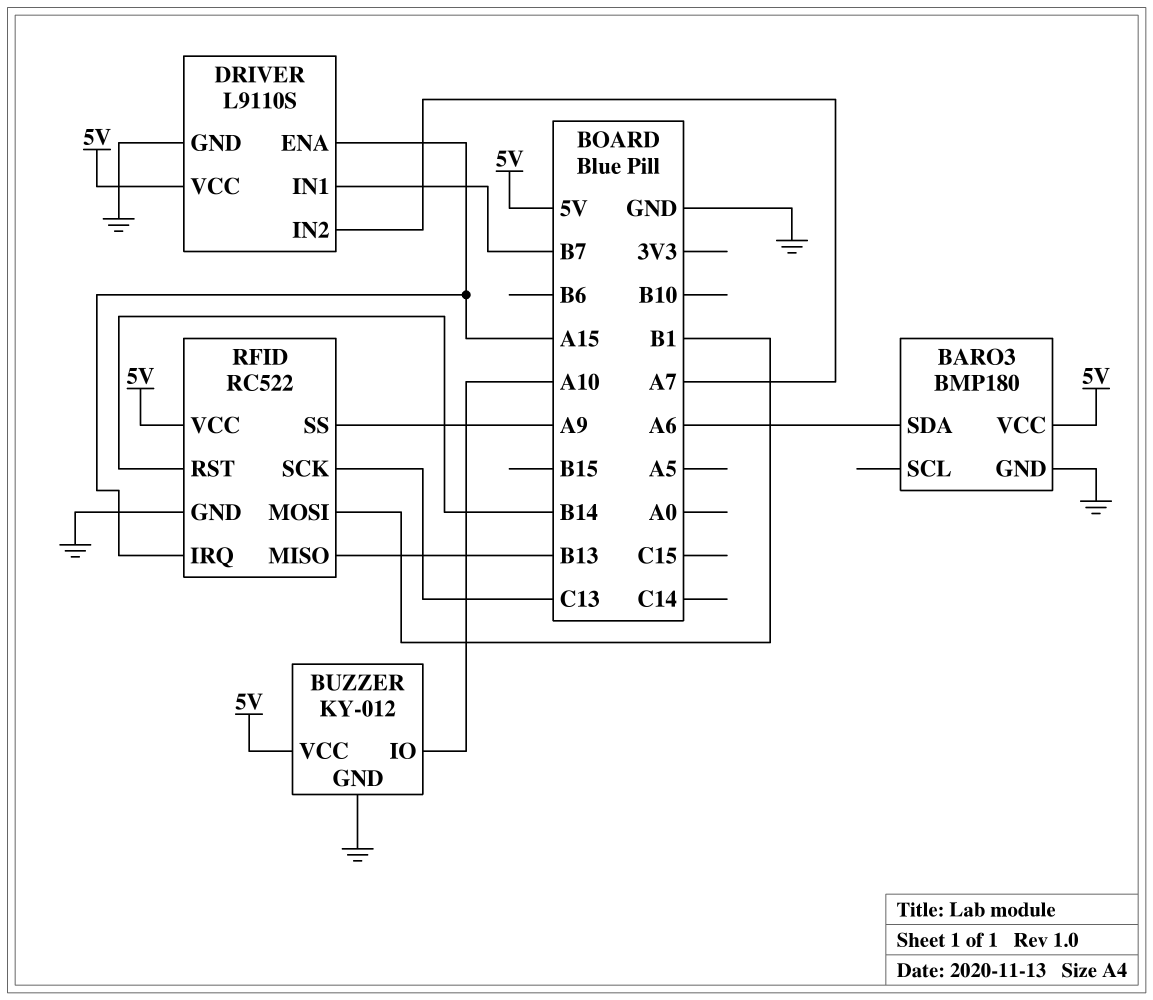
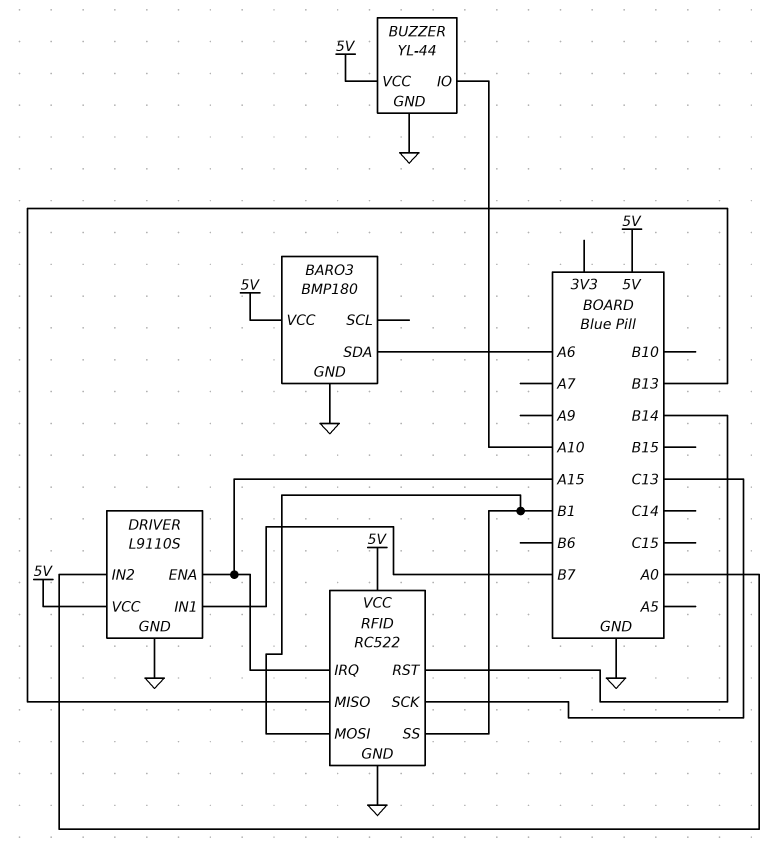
BUZZER: KY-012 -> YL-44
DRIVER pin IN2: A7 -> A0
RFID pin SS: A9 -> B1

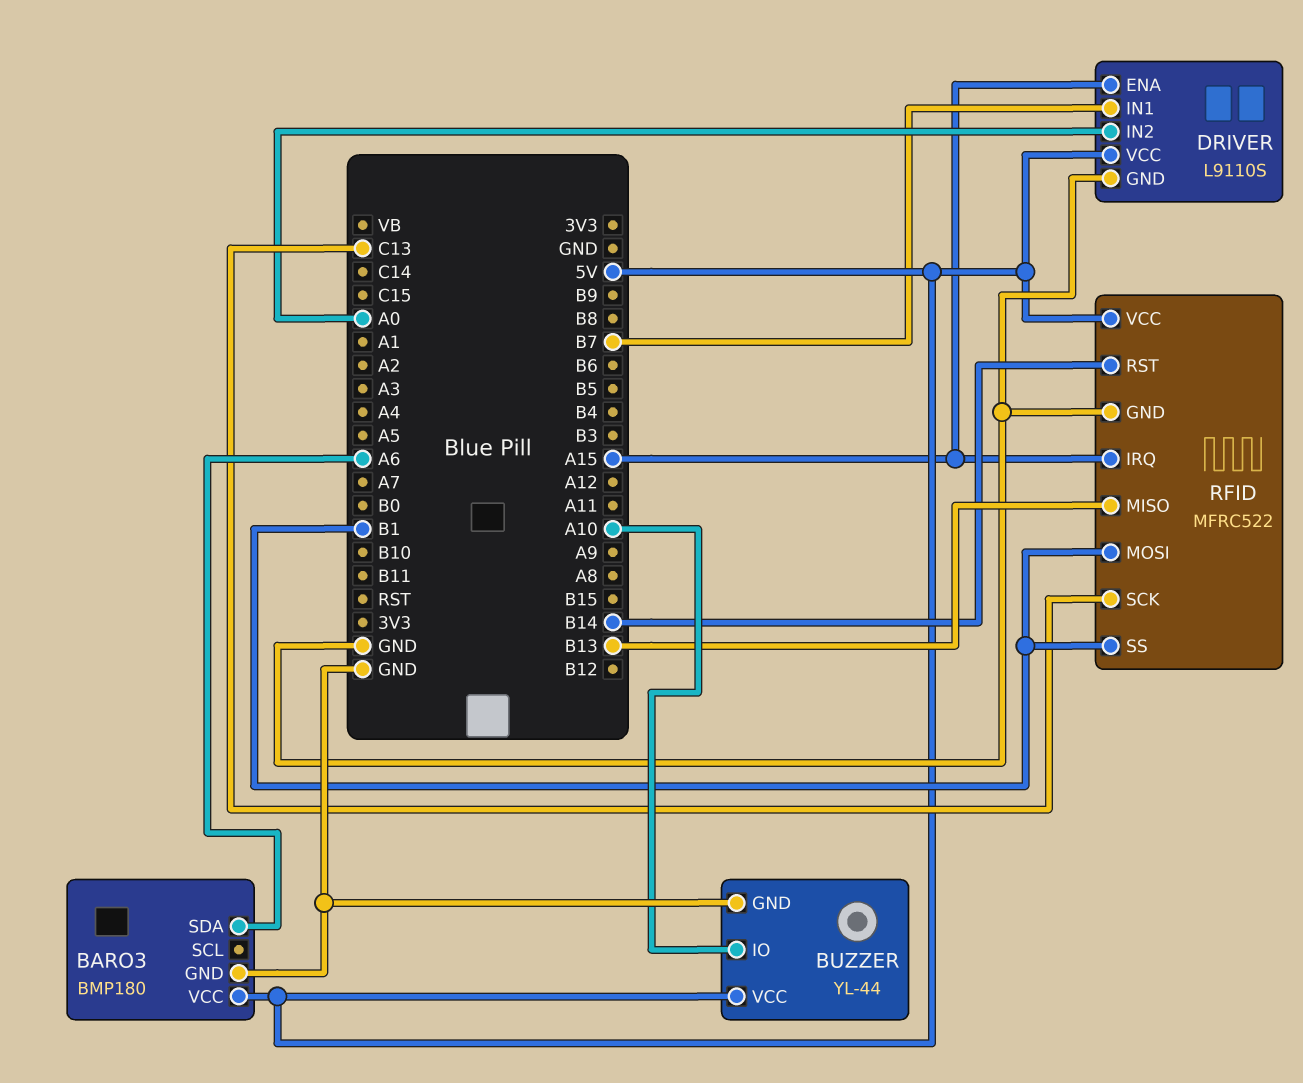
RFID: RC522 -> MFRC522

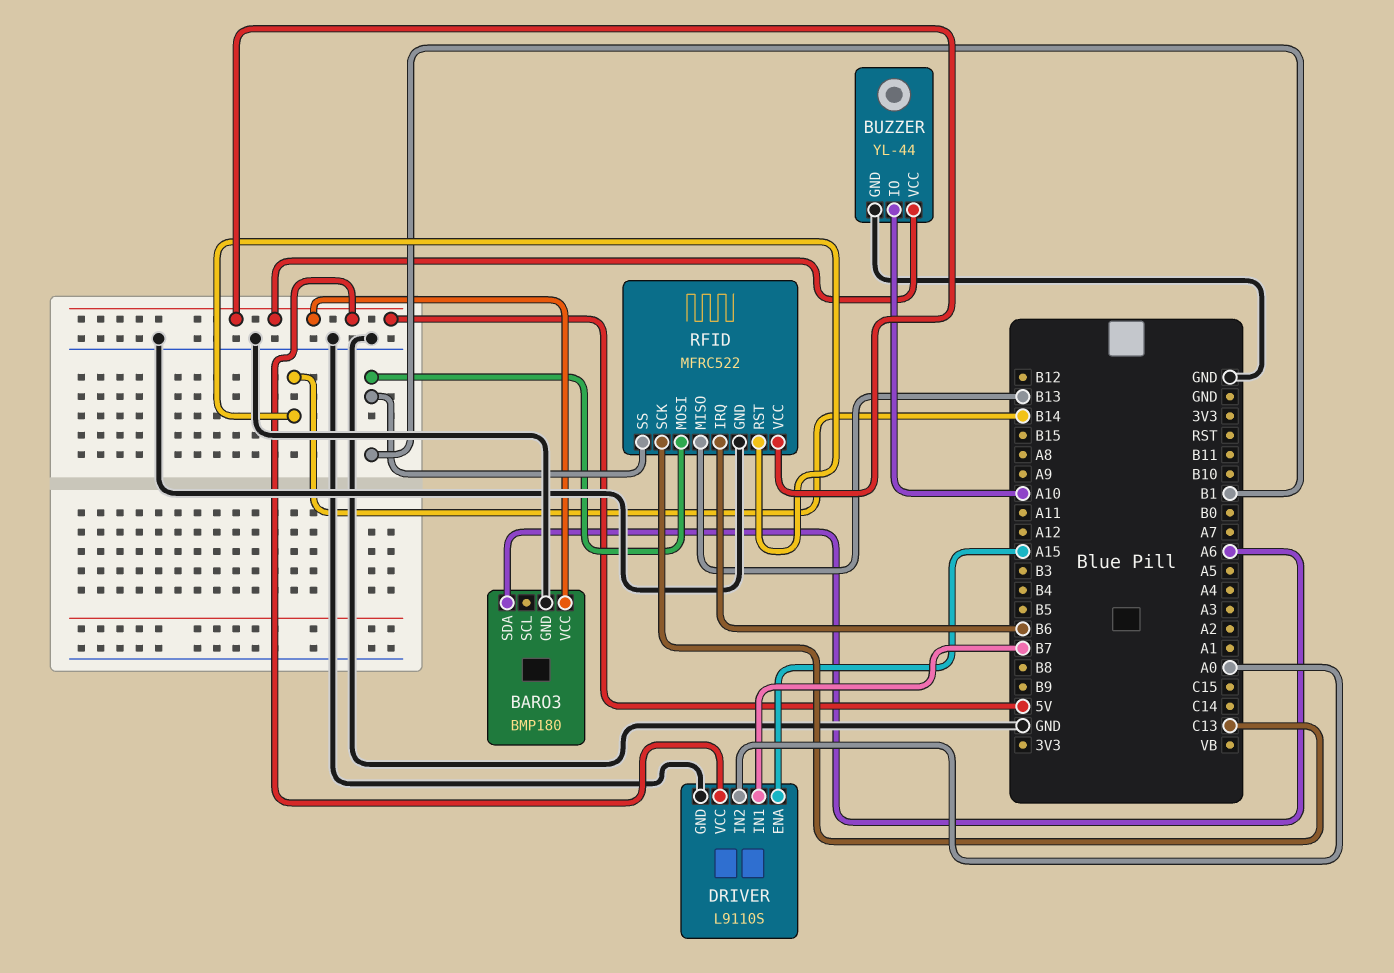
RFID pin IRQ: A15 -> B6

